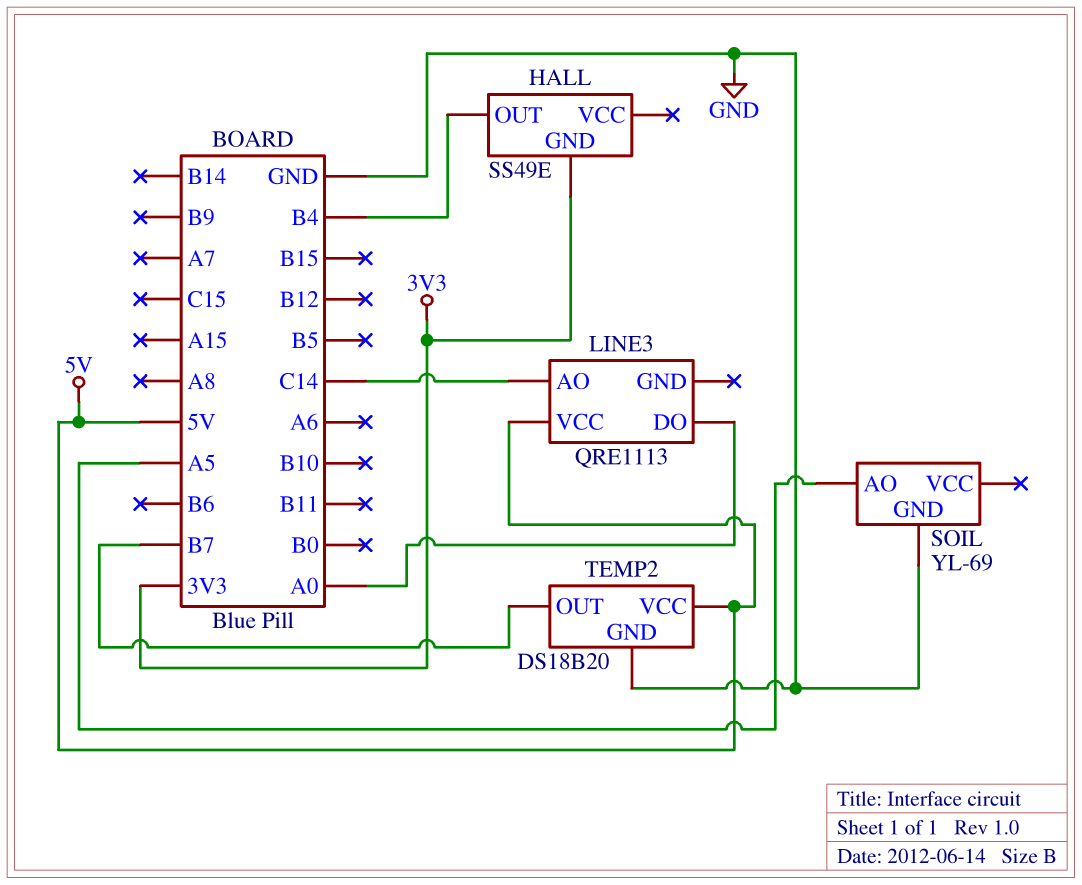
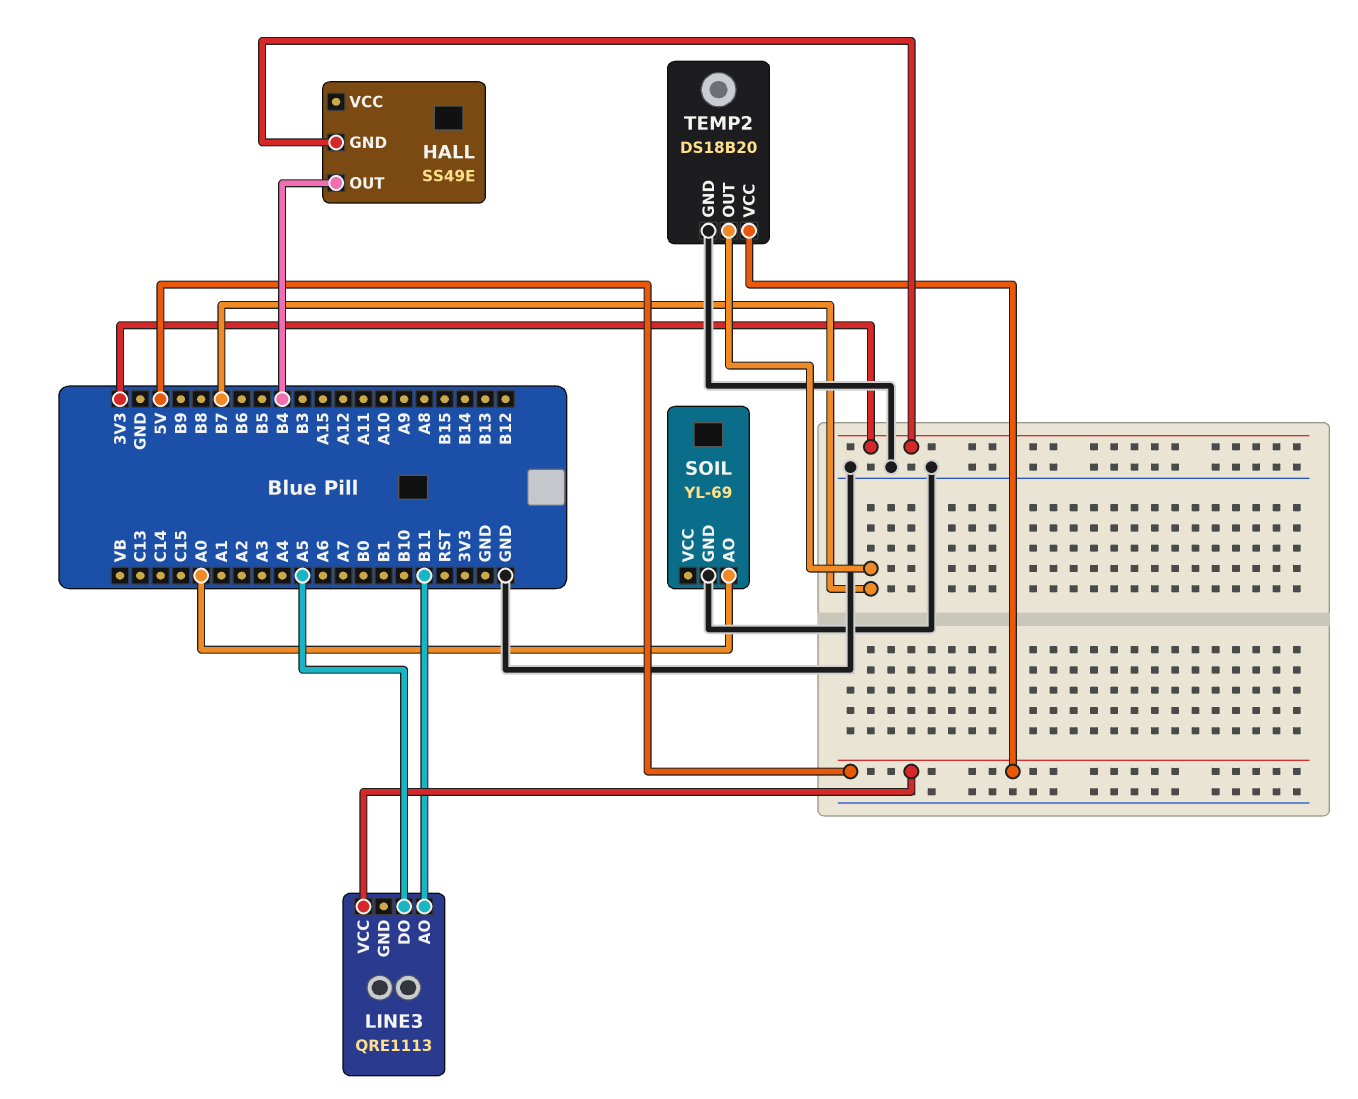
LINE3 pin AO: C14 -> B11
LINE3 pin DO: A0 -> A5
SOIL pin AO: A5 -> A0

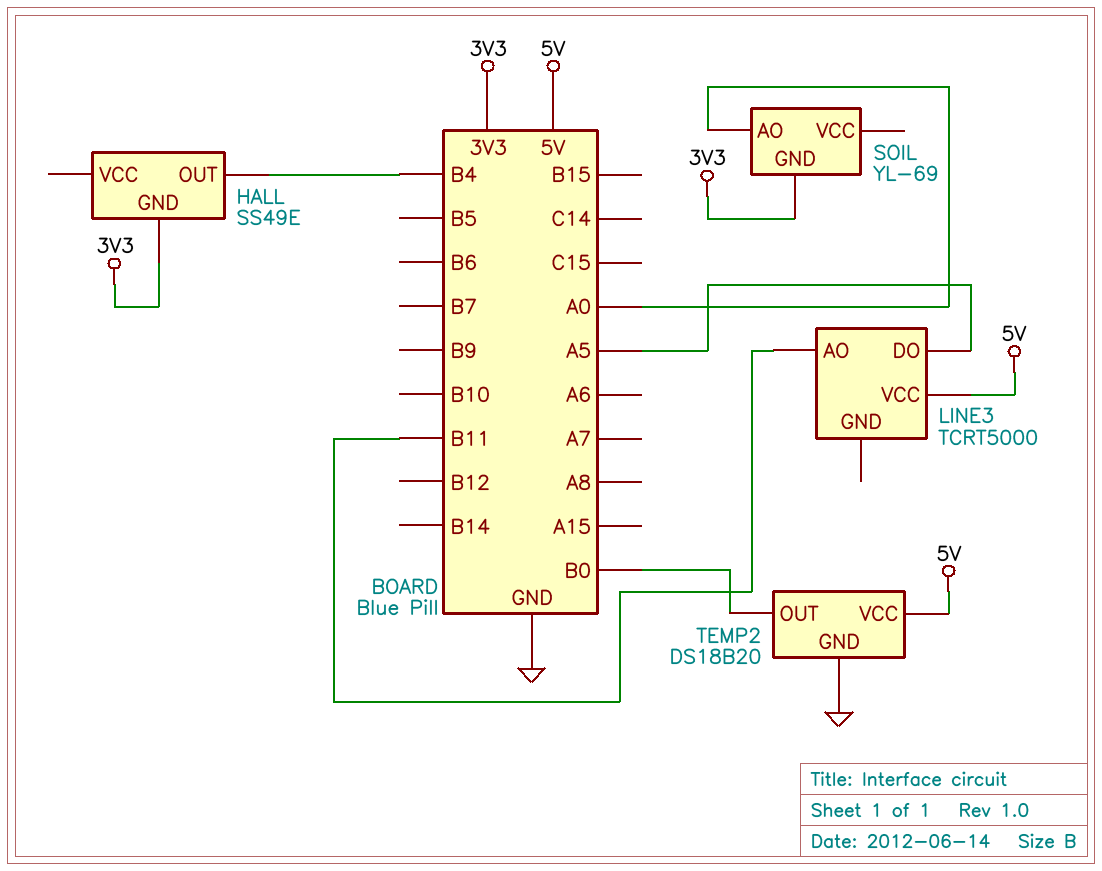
LINE3: QRE1113 -> TCRT5000
SOIL pin GND: GND -> 3V3
TEMP2 pin OUT: B7 -> B0

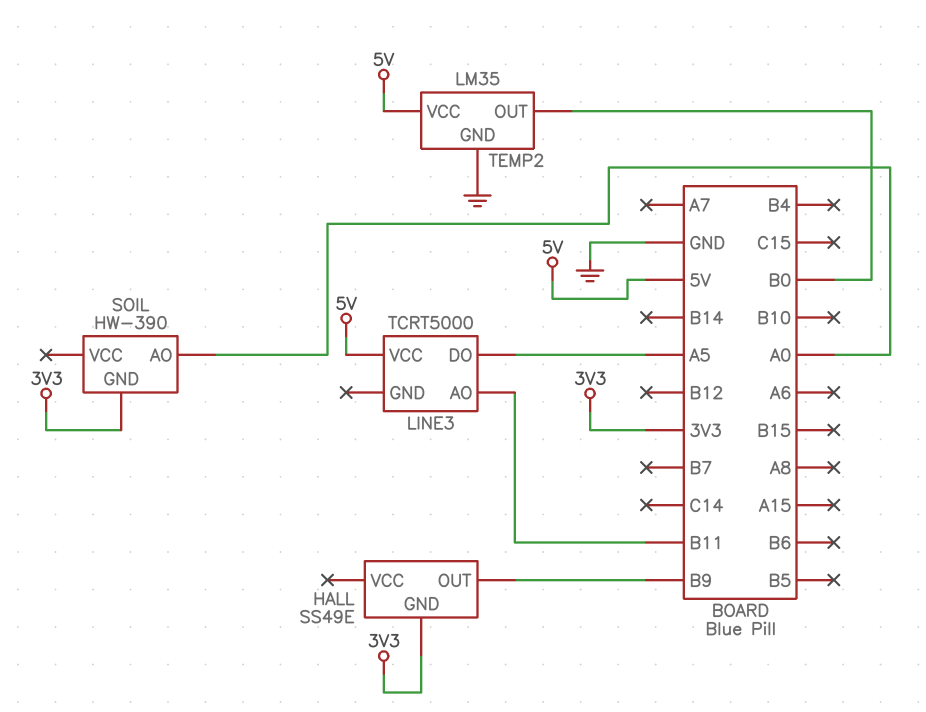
HALL pin OUT: B4 -> B9
SOIL: YL-69 -> HW-390
TEMP2: DS18B20 -> LM35

